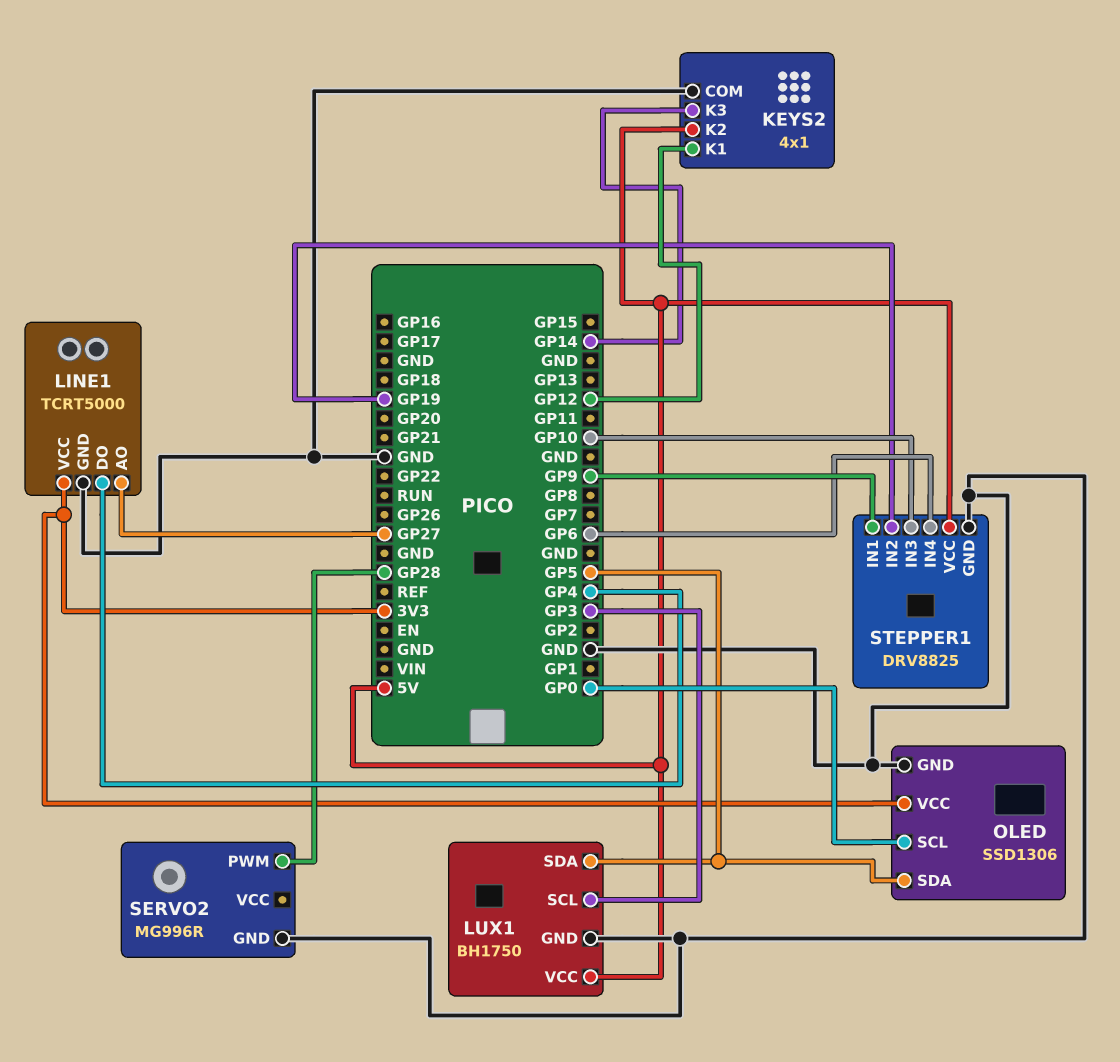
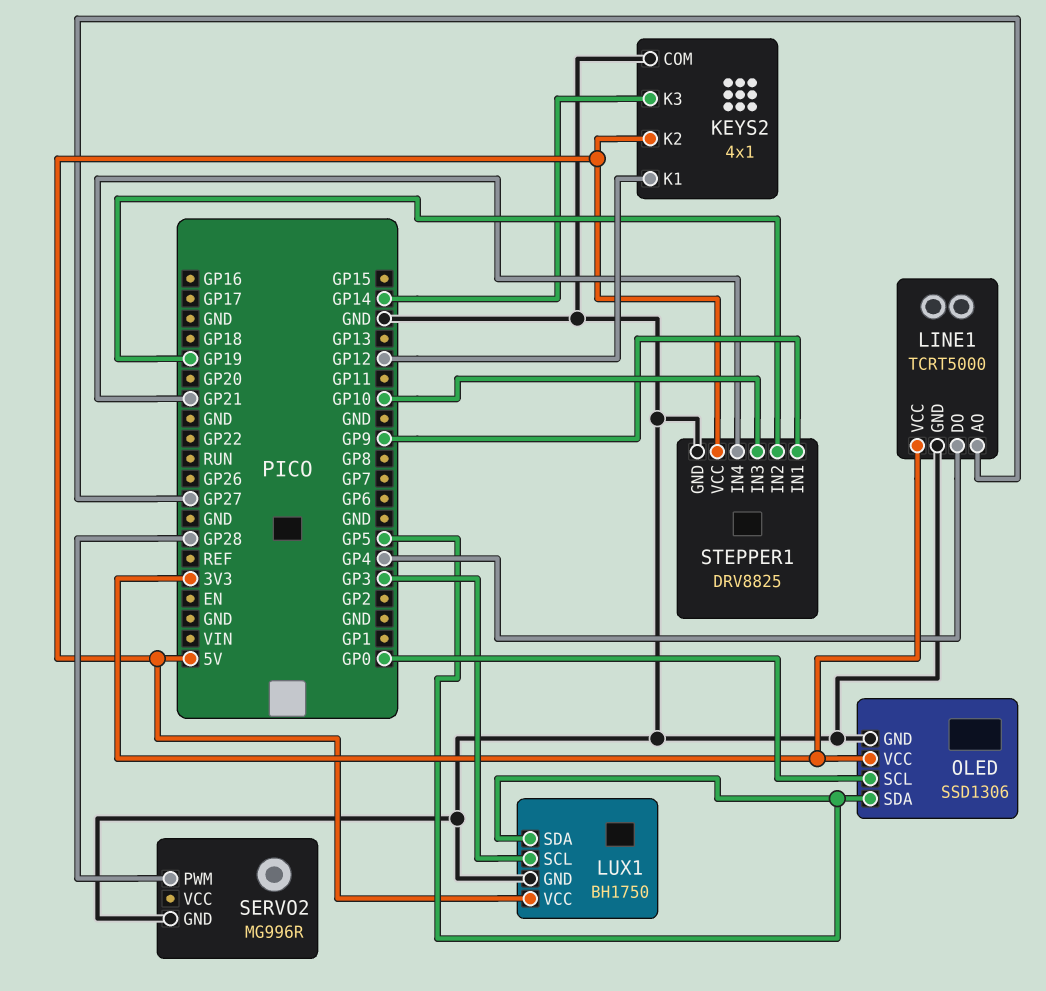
STEPPER1 pin IN4: GP6 -> GP21

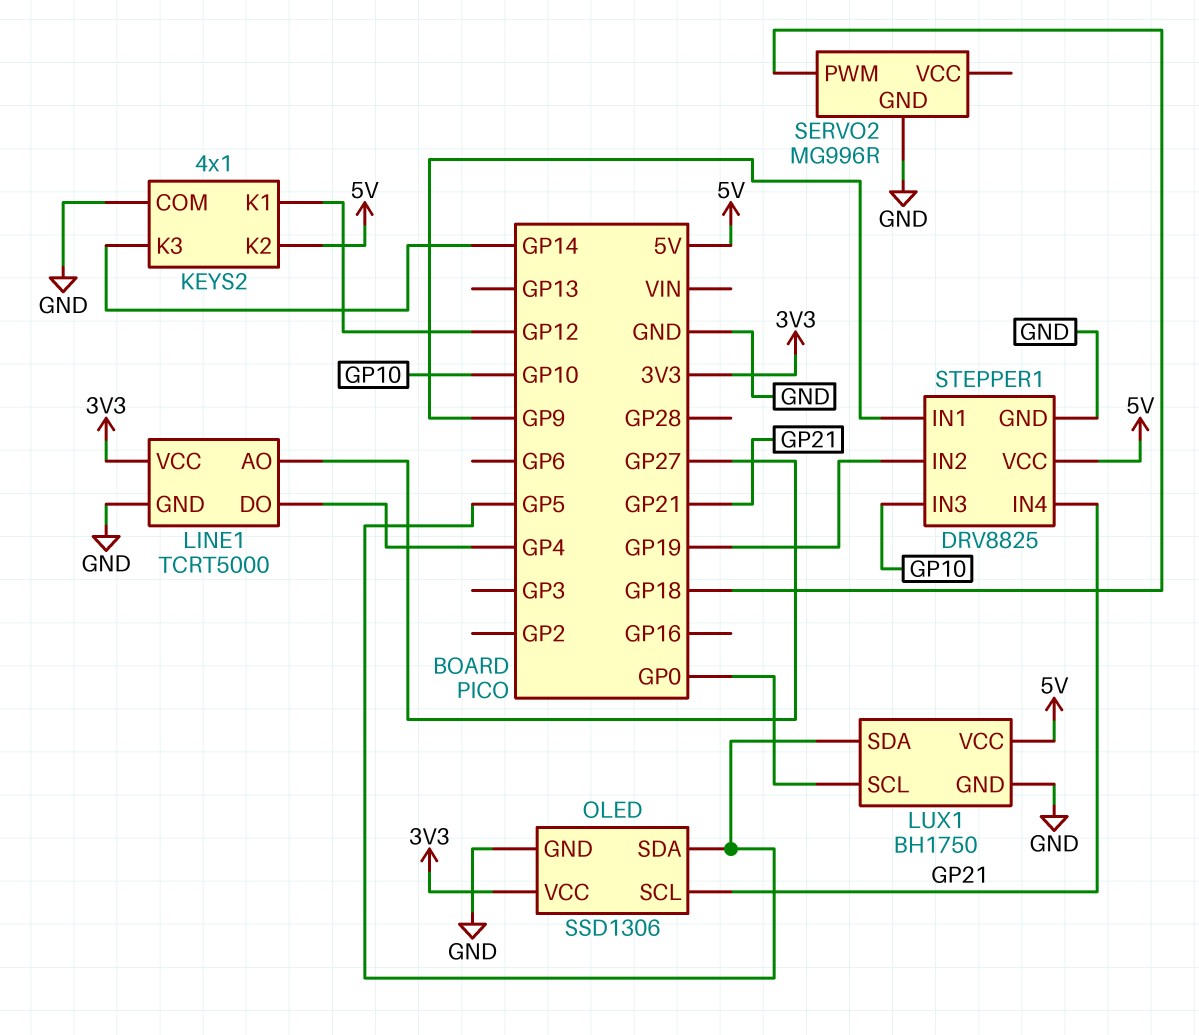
LUX1 pin SCL: GP3 -> GP0
OLED pin SCL: GP0 -> GP21
SERVO2 pin PWM: GP28 -> GP18

